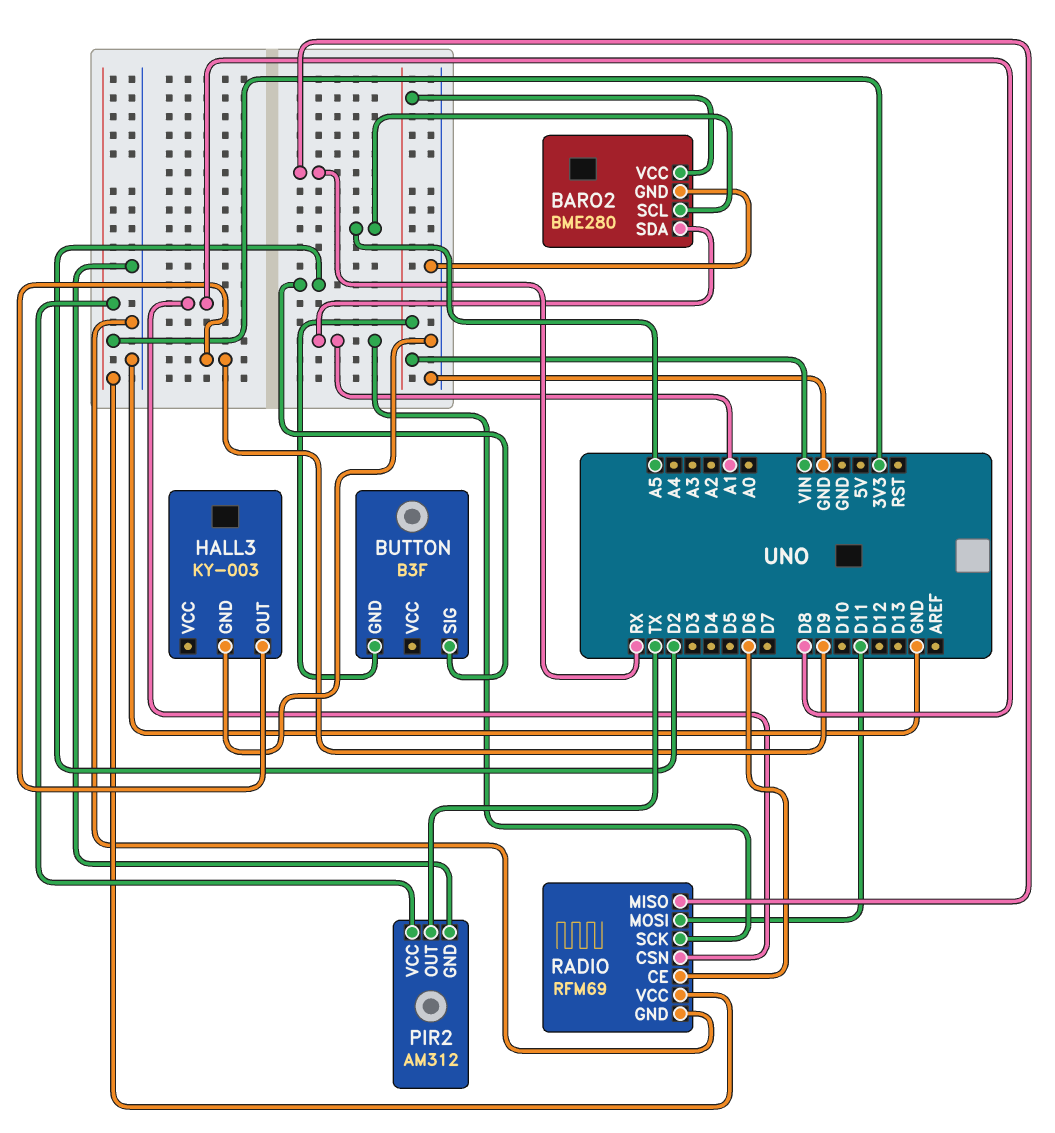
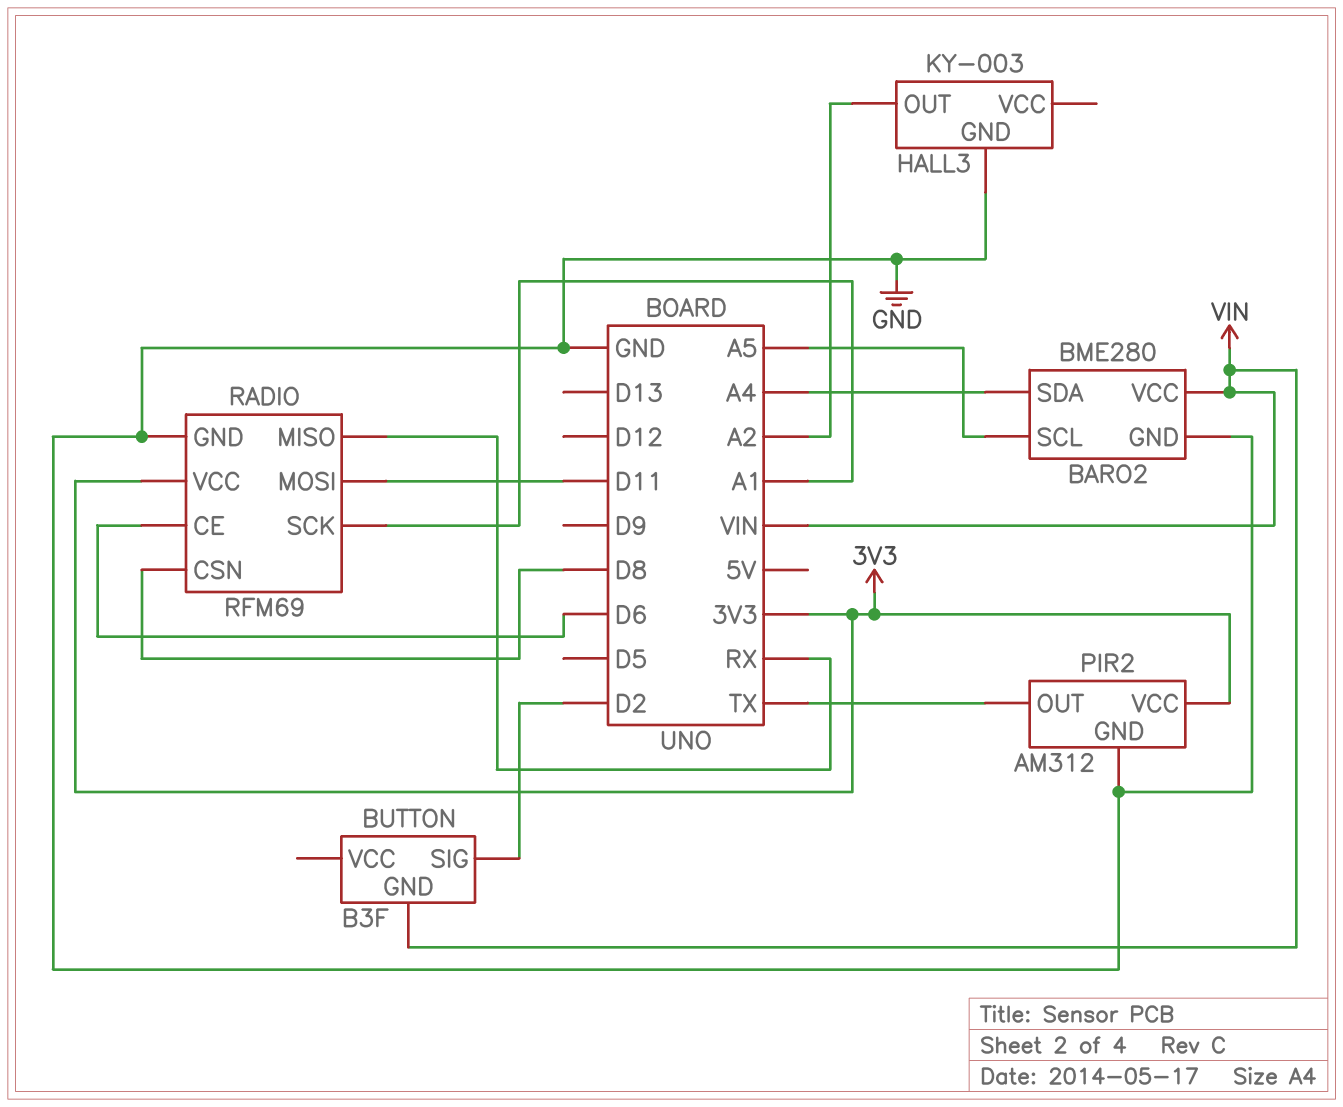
BARO2 pin SDA: A1 -> A4
HALL3 pin OUT: D9 -> A2

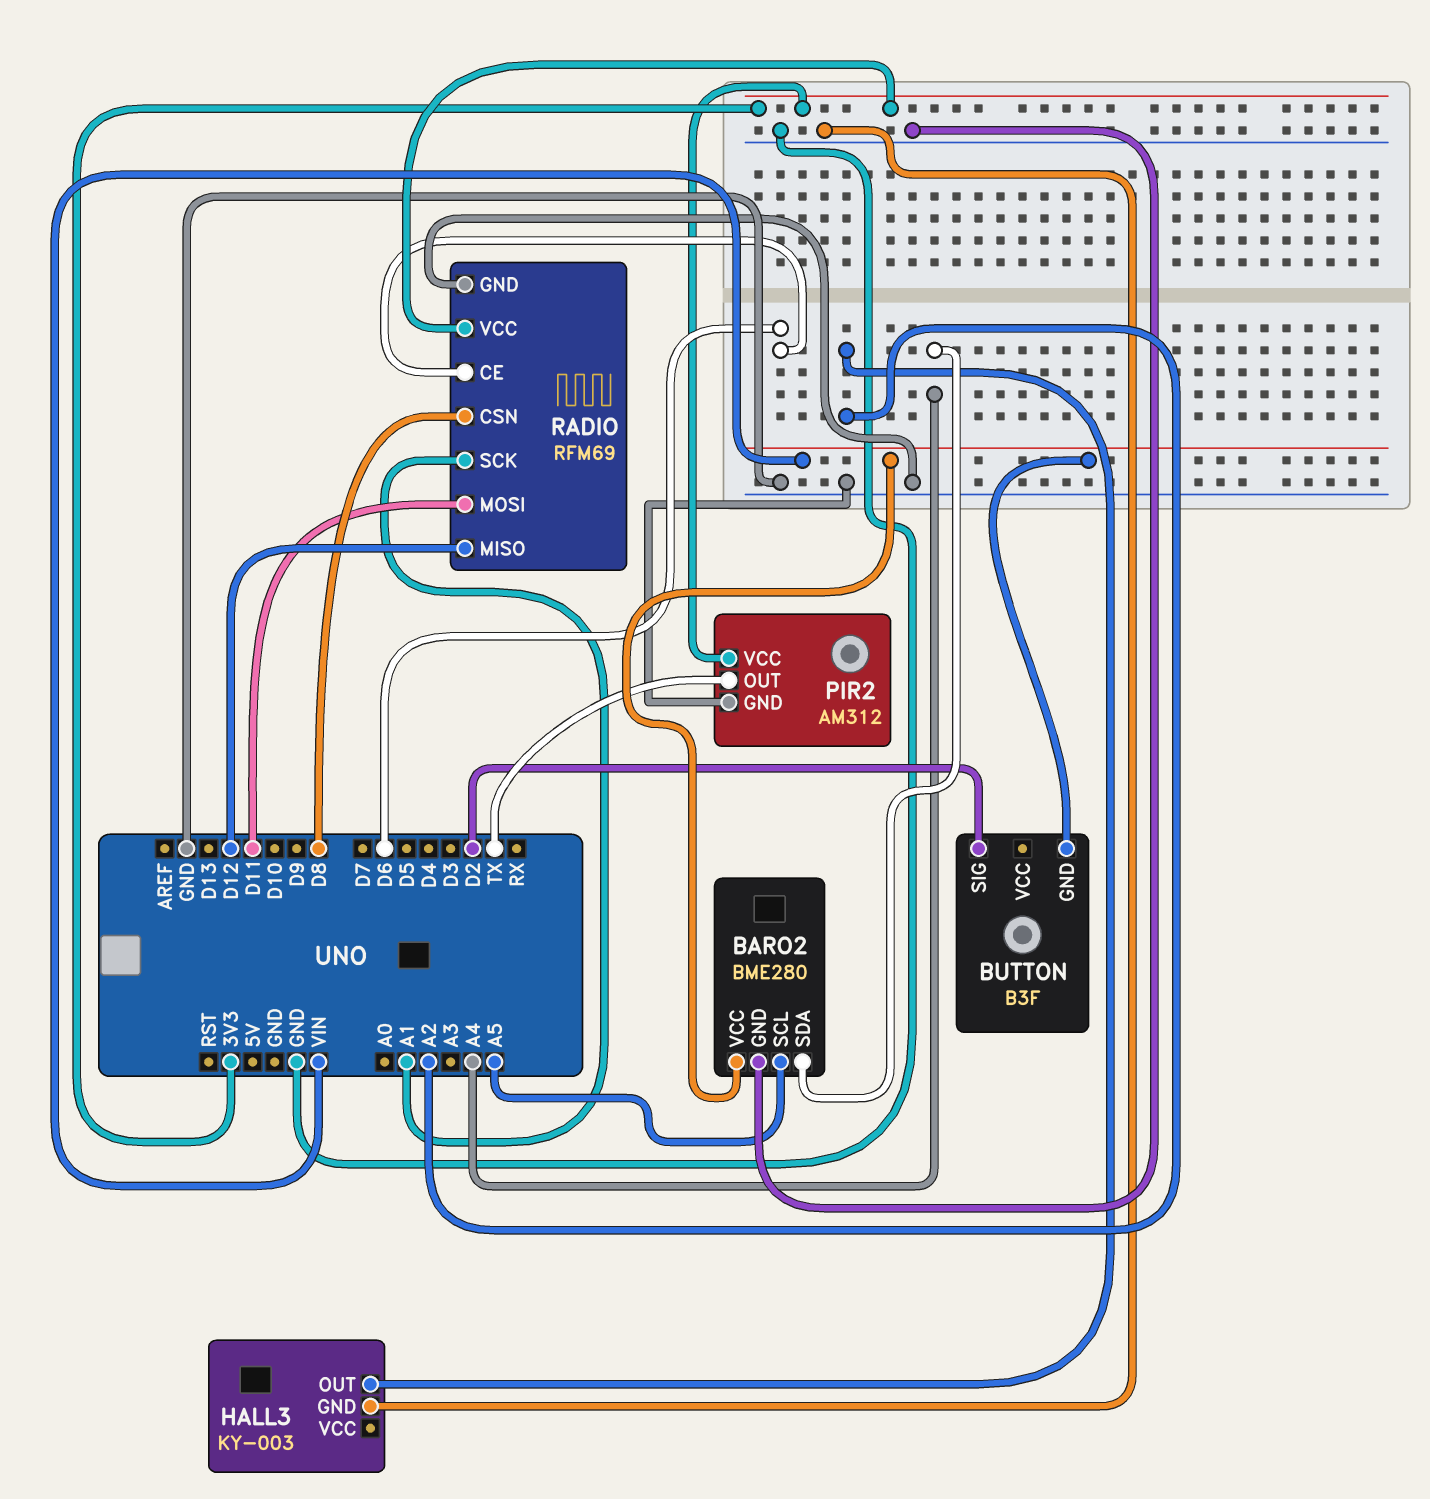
RADIO pin MISO: RX -> D12

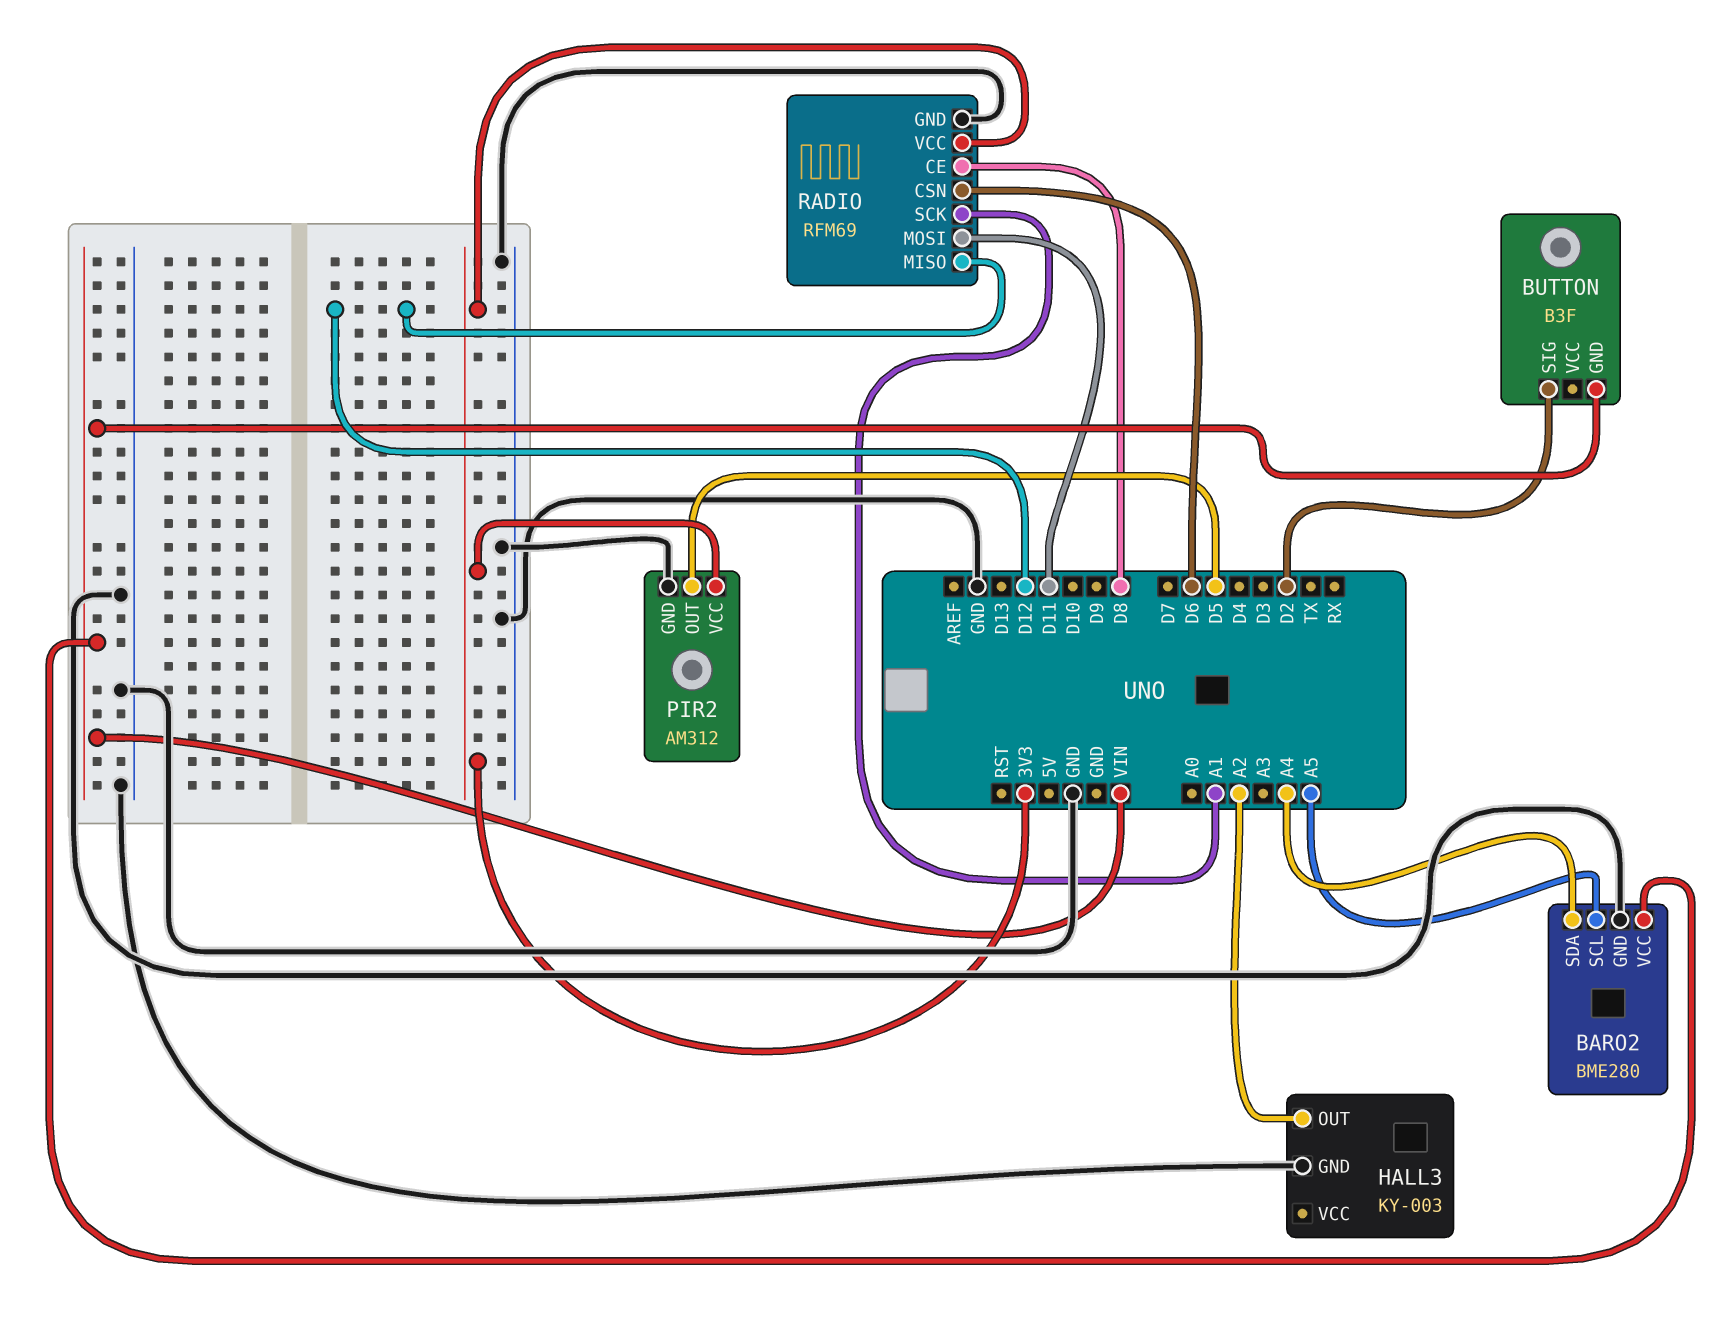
PIR2 pin OUT: TX -> D5
RADIO pin CE: D6 -> D8
RADIO pin CSN: D8 -> D6

